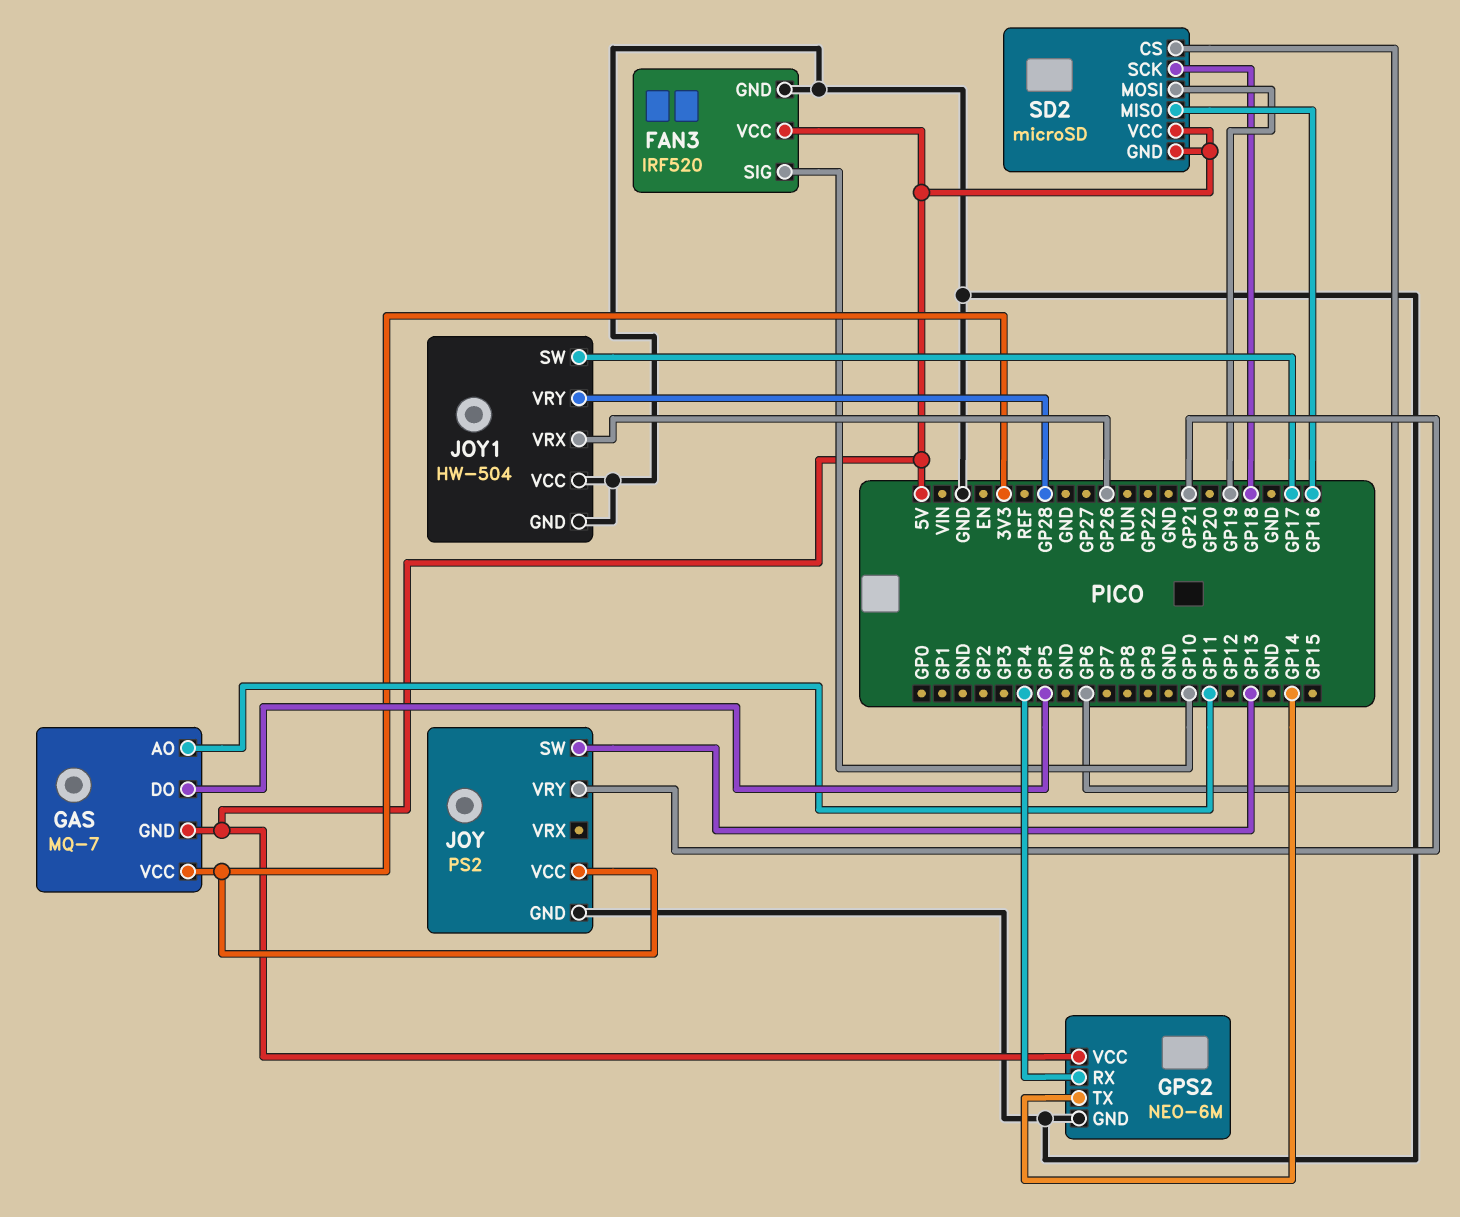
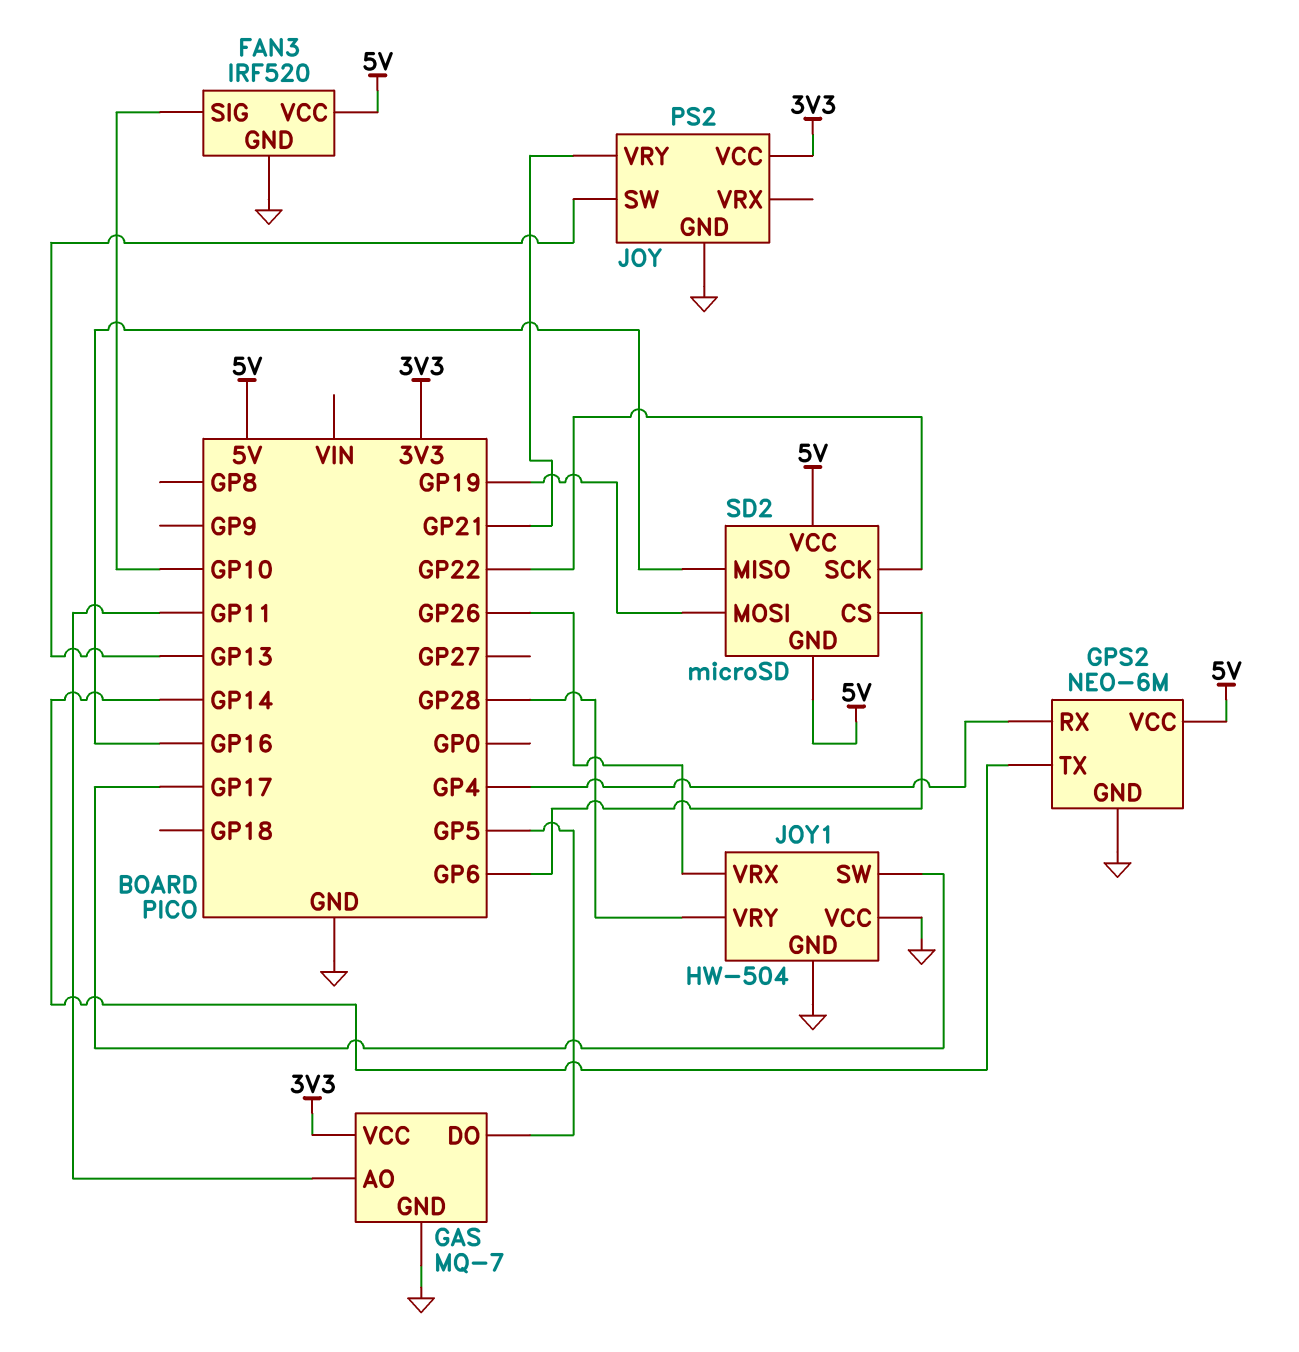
GAS pin GND: 5V -> GND
SD2 pin SCK: GP18 -> GP22

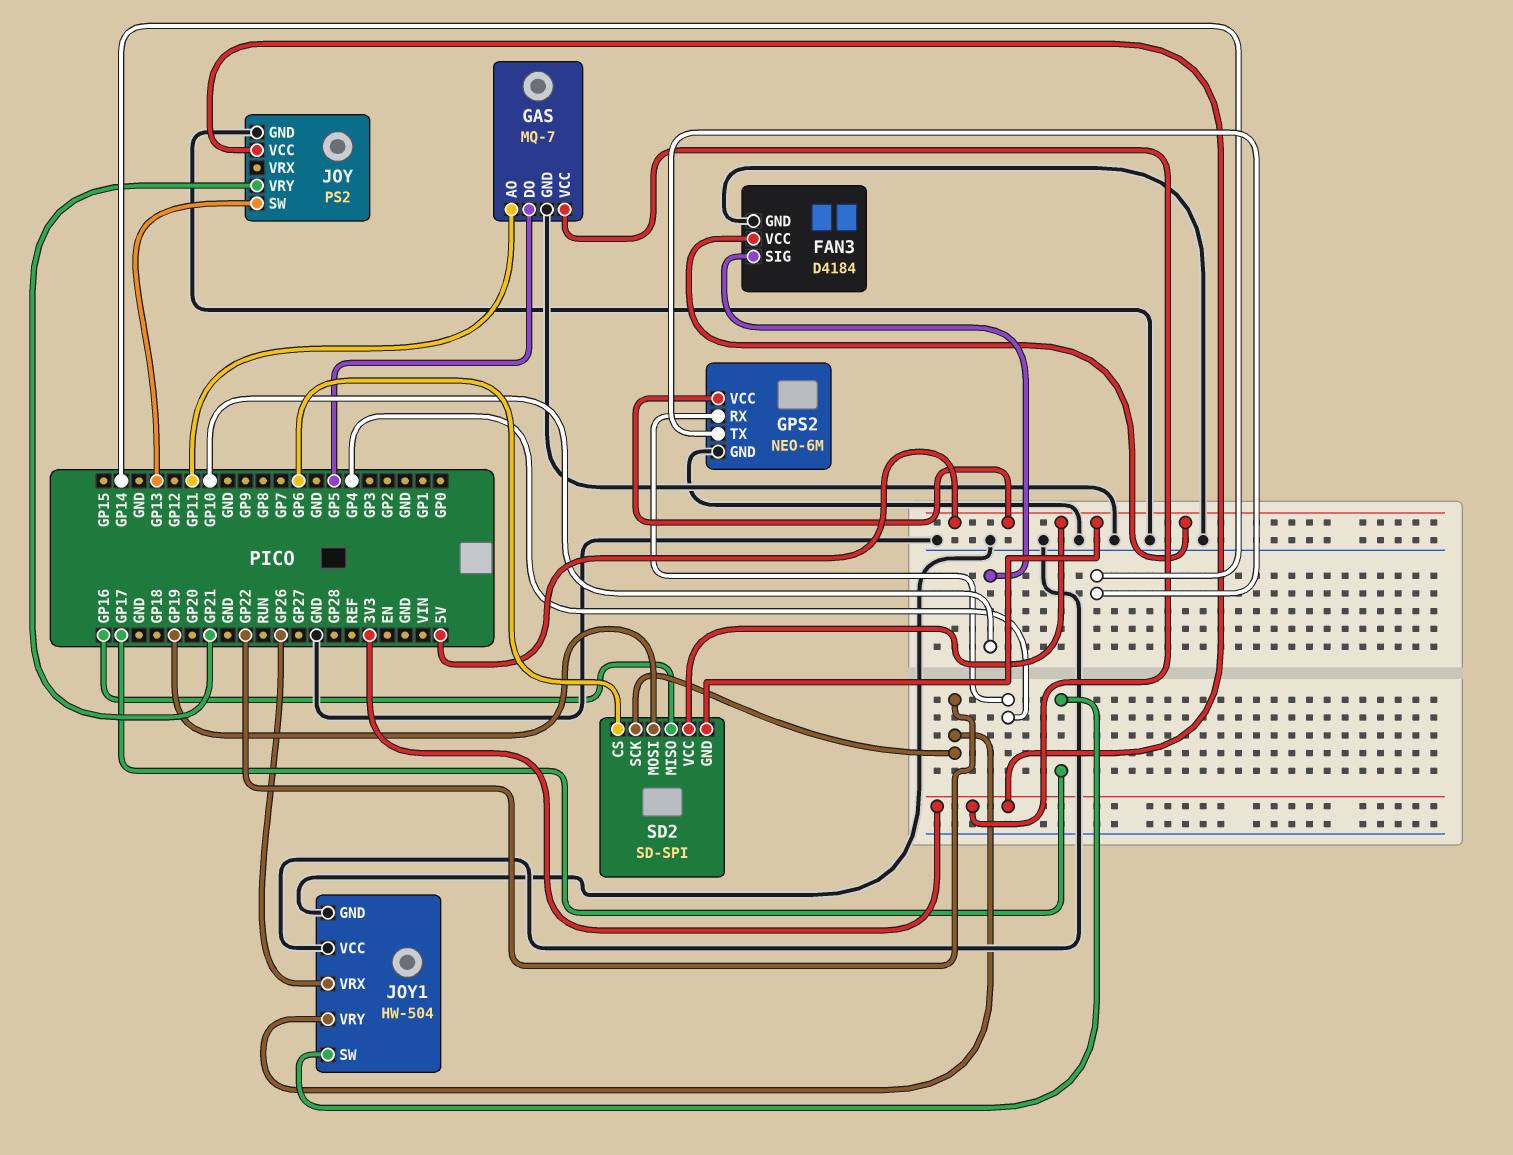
FAN3: IRF520 -> D4184
JOY1 pin VRY: GP28 -> GP22
SD2: microSD -> SD-SPI

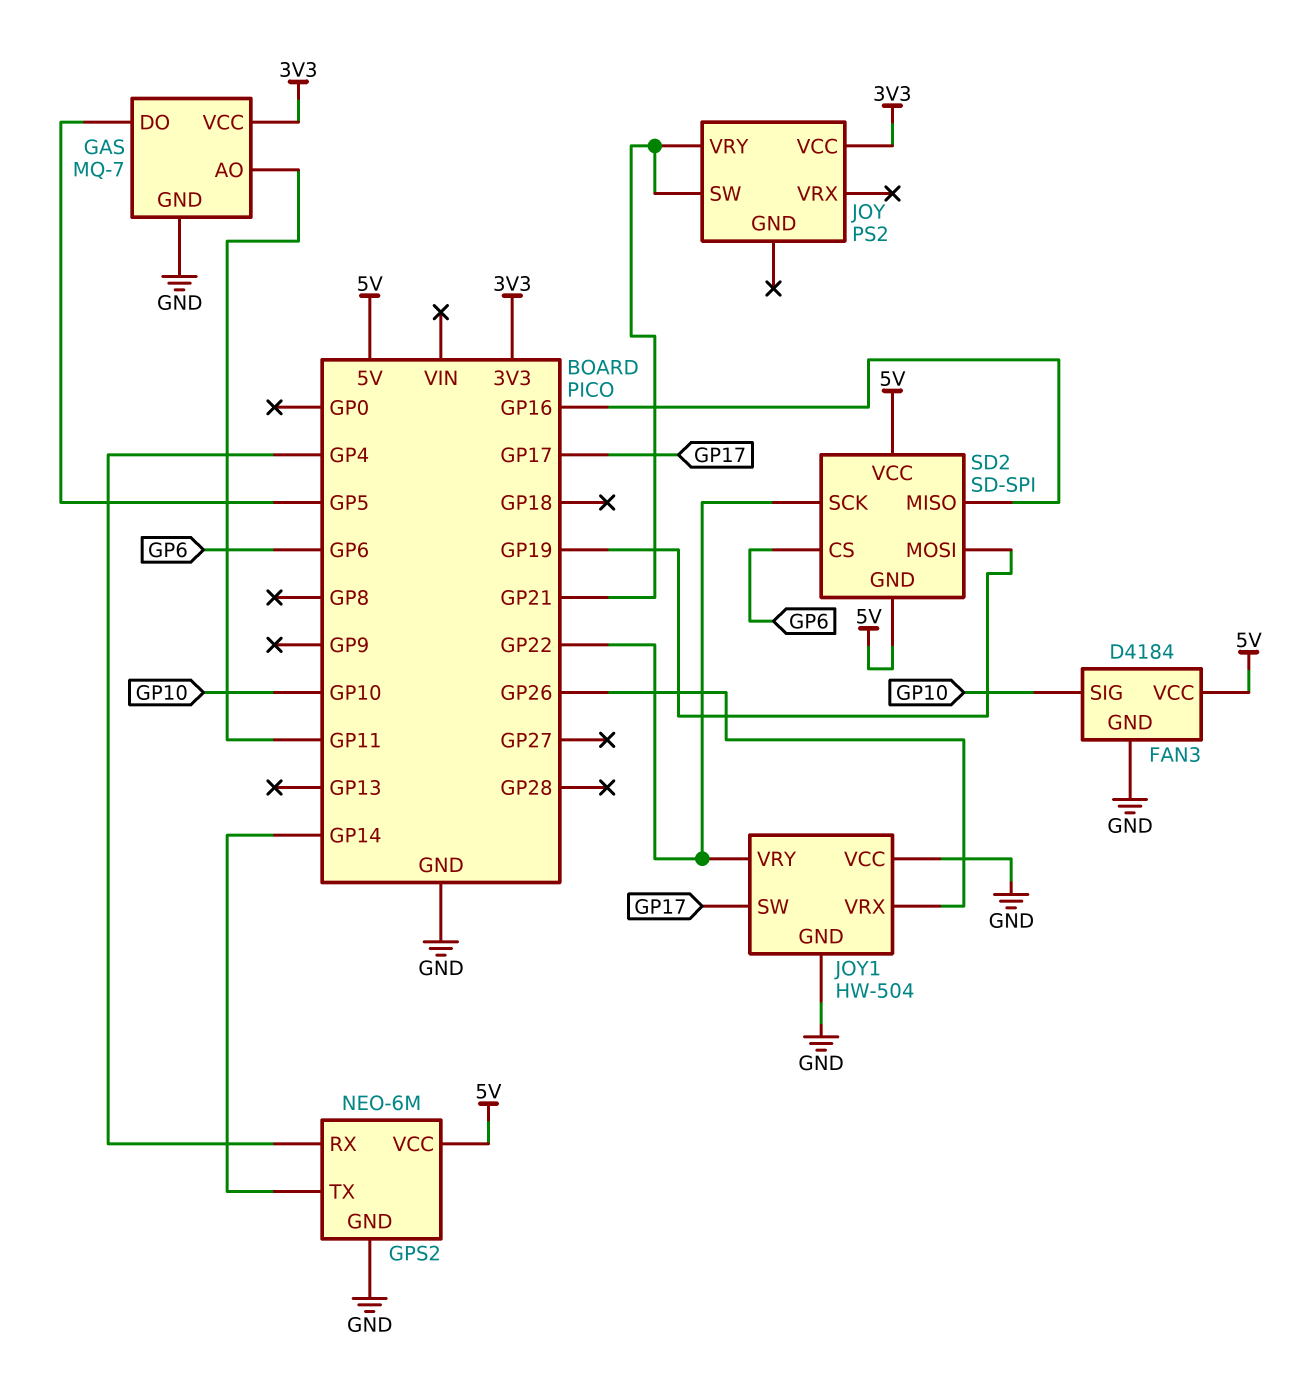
JOY pin GND: GND -> none
JOY pin SW: GP13 -> GP21

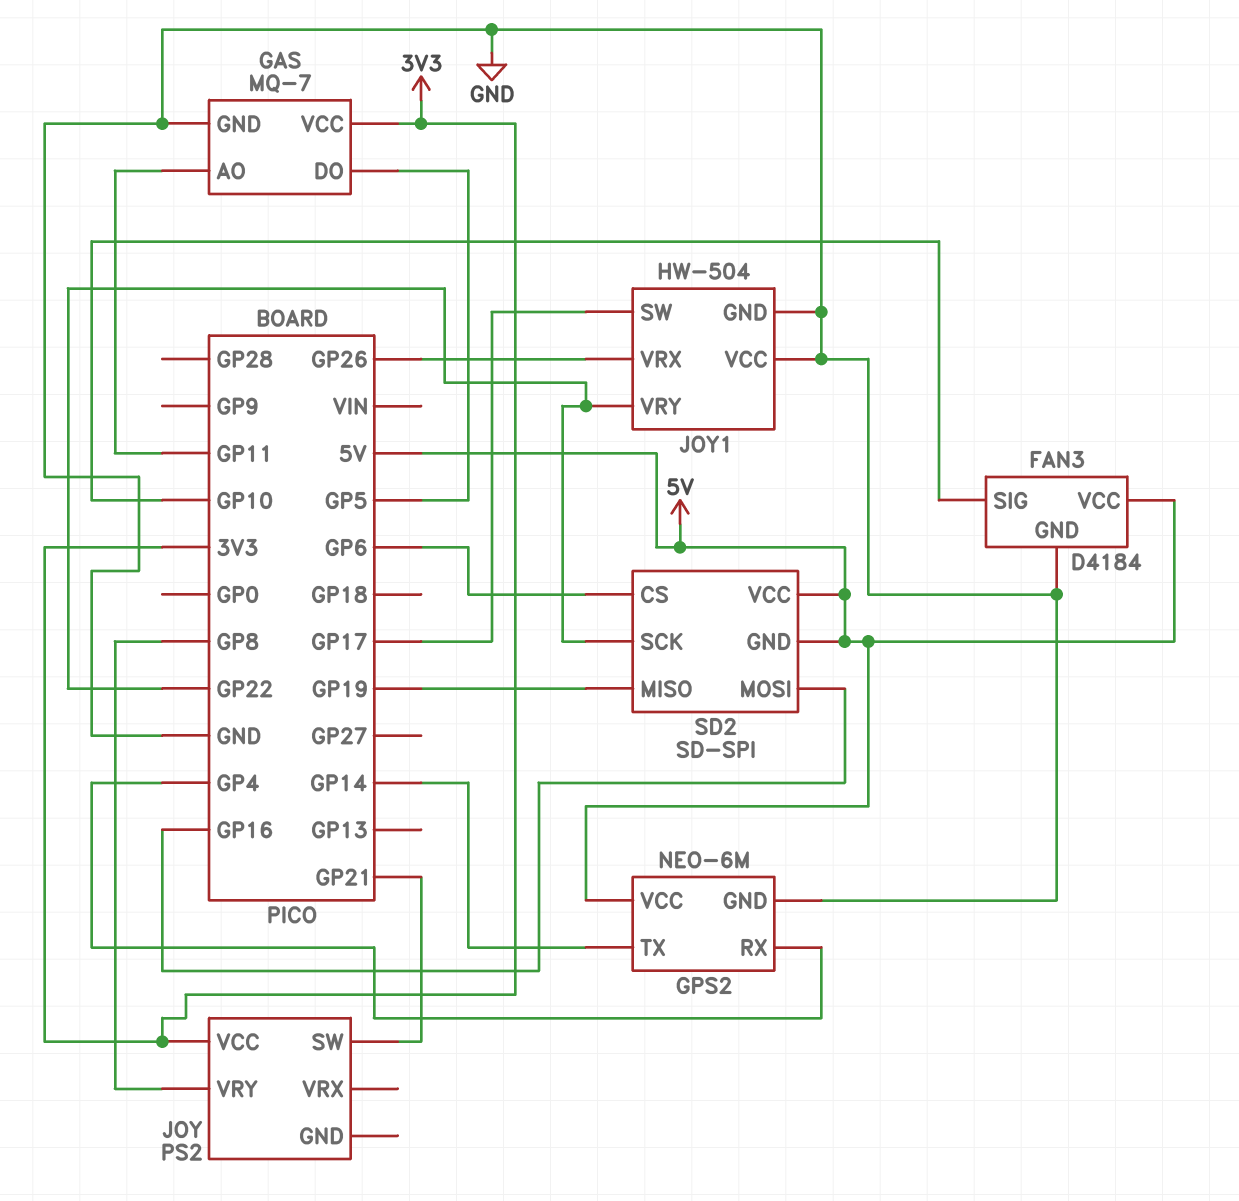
JOY pin VRY: GP21 -> GP8
SD2 pin MISO: GP16 -> GP19
SD2 pin MOSI: GP19 -> GP16

